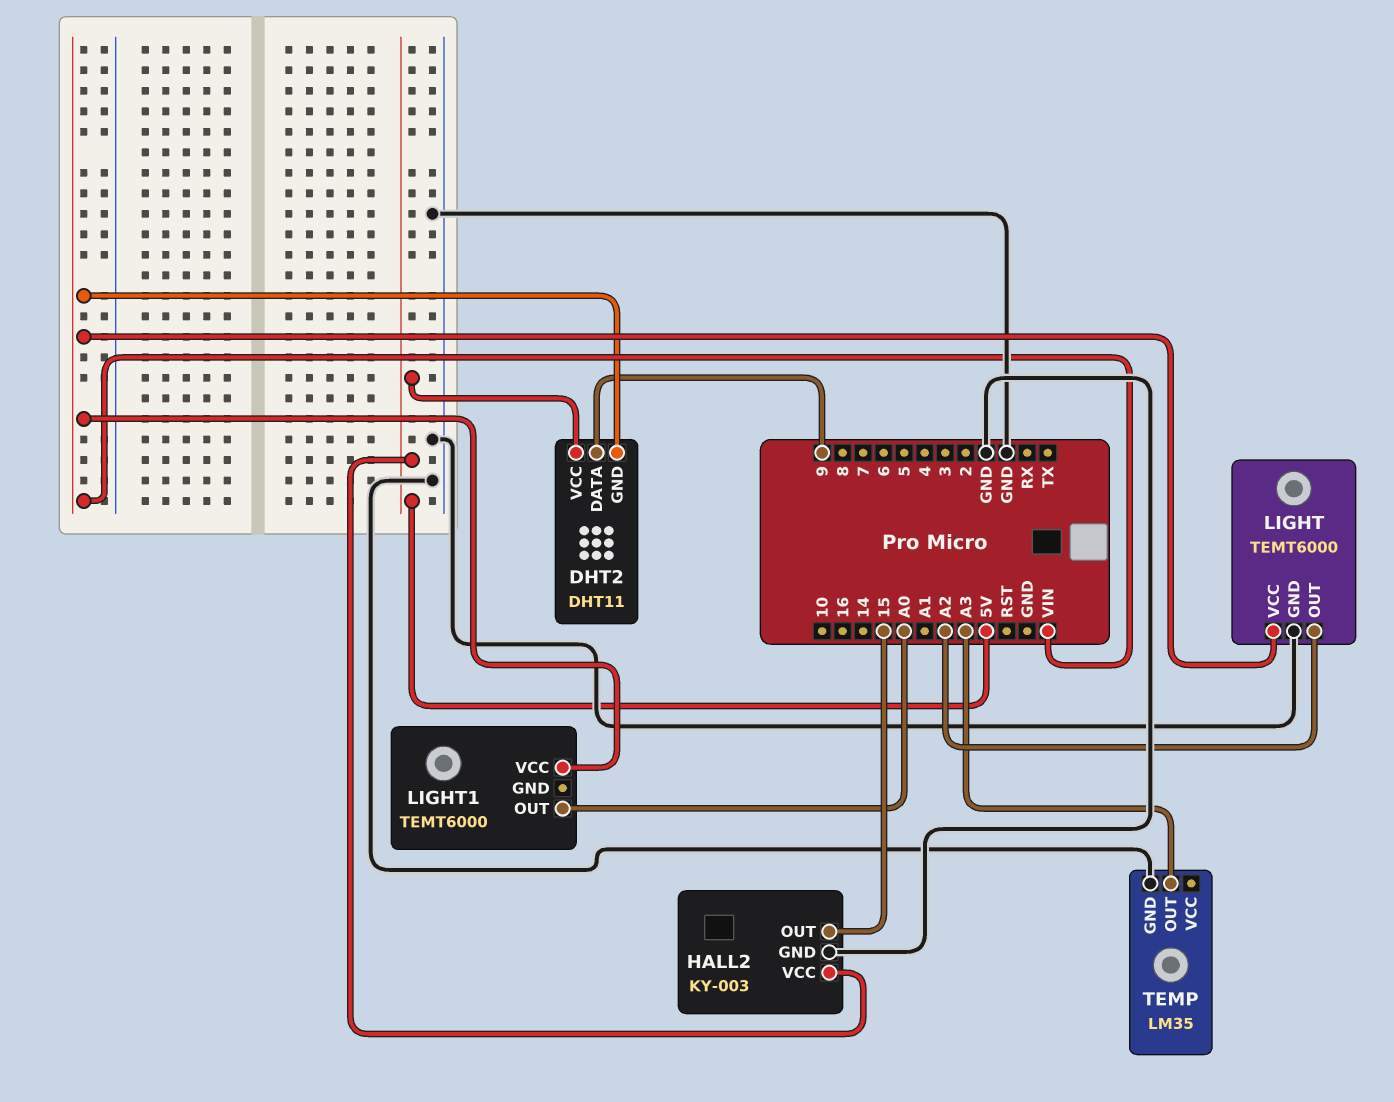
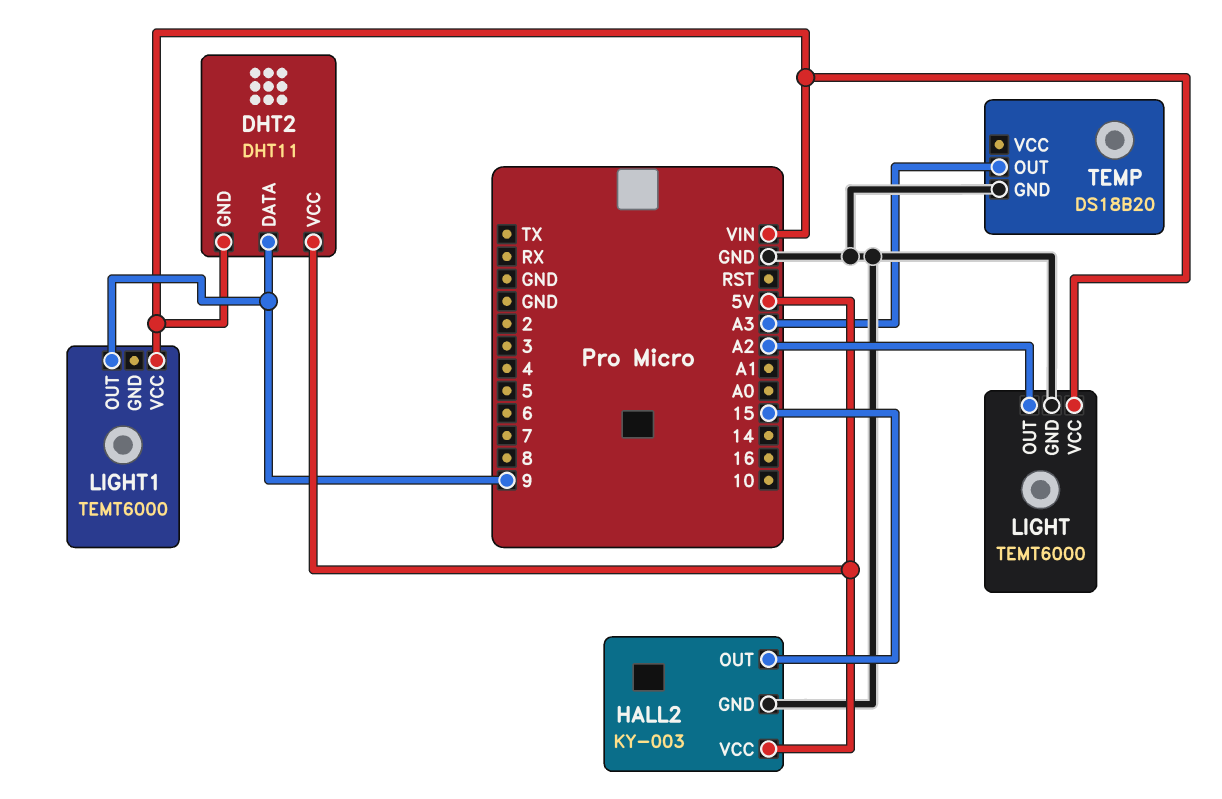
LIGHT1 pin OUT: A0 -> 9
TEMP: LM35 -> DS18B20

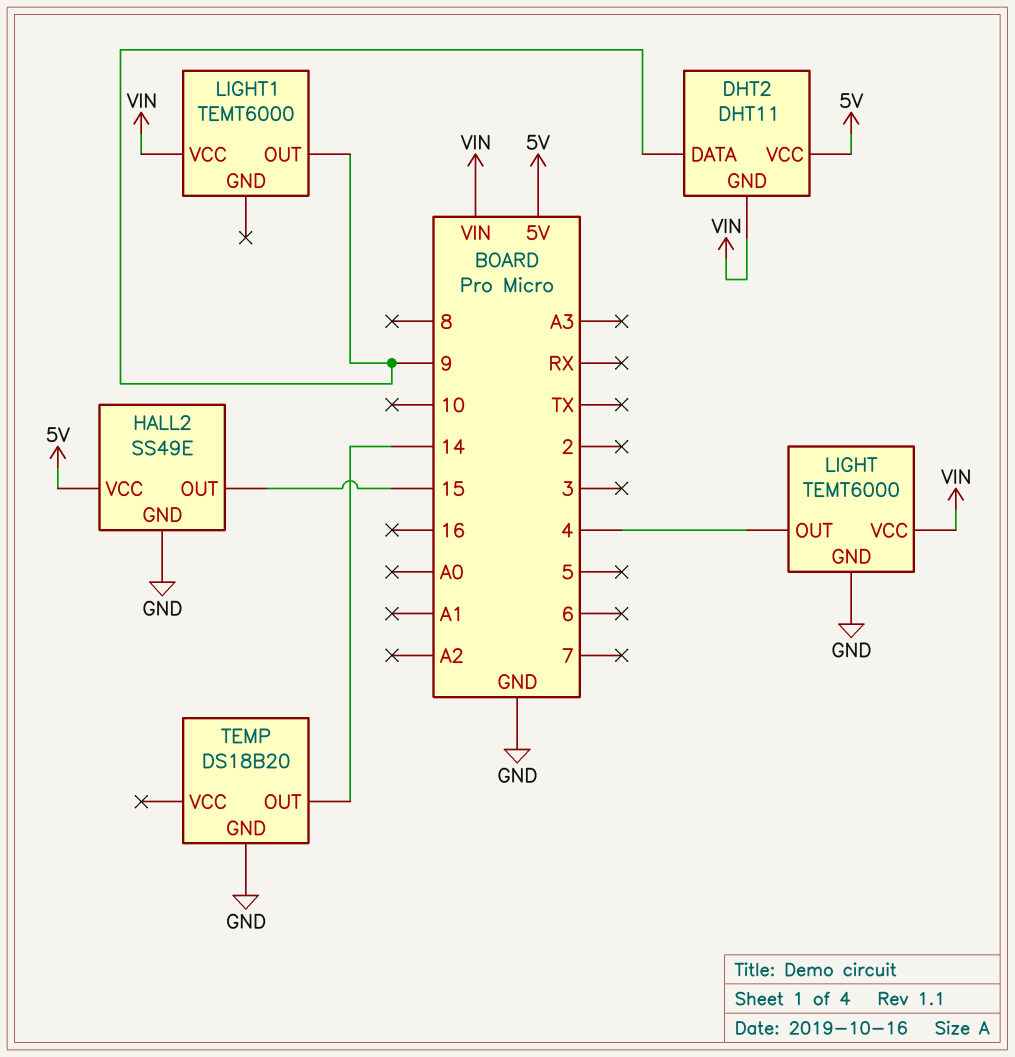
HALL2: KY-003 -> SS49E
LIGHT pin OUT: A2 -> 4
TEMP pin OUT: A3 -> 14

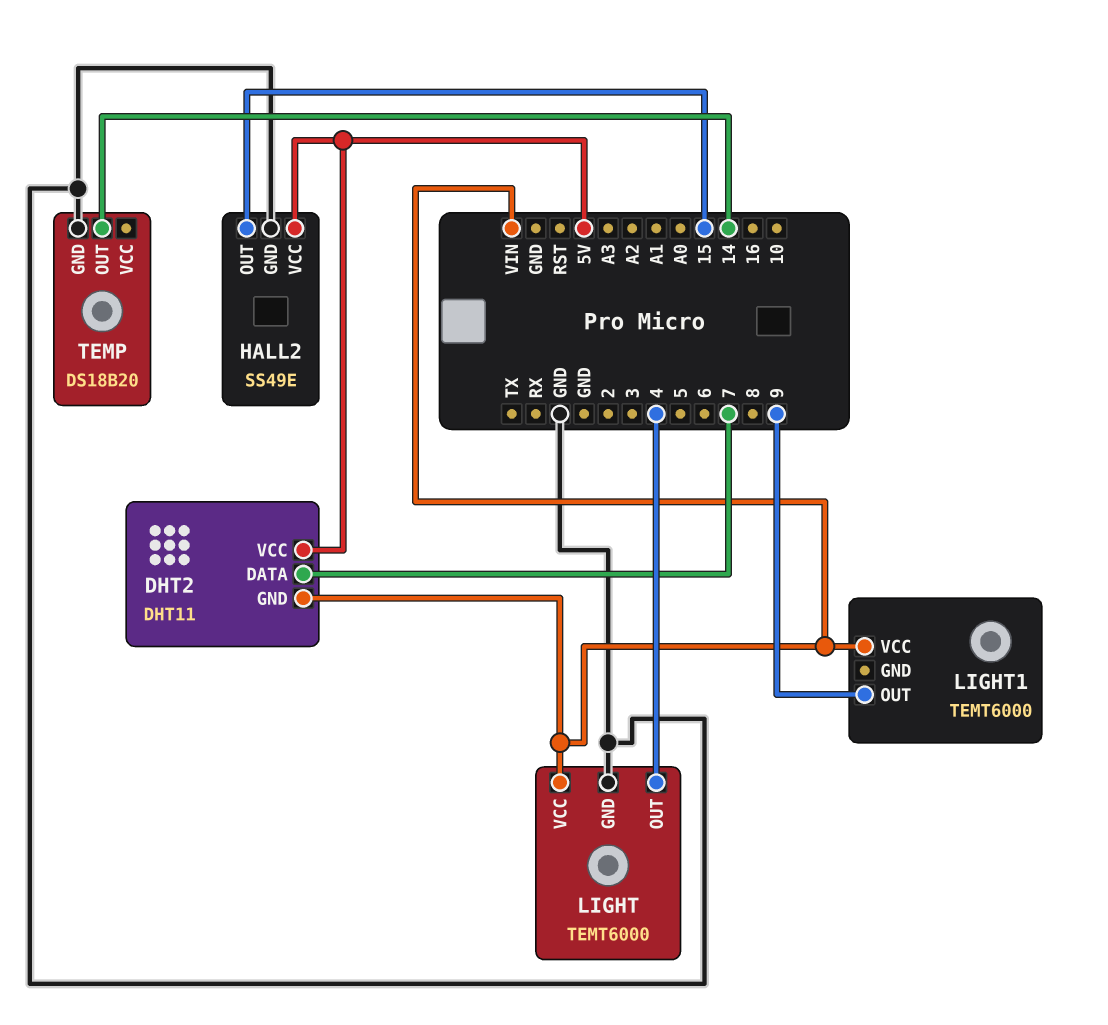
DHT2 pin DATA: 9 -> 7

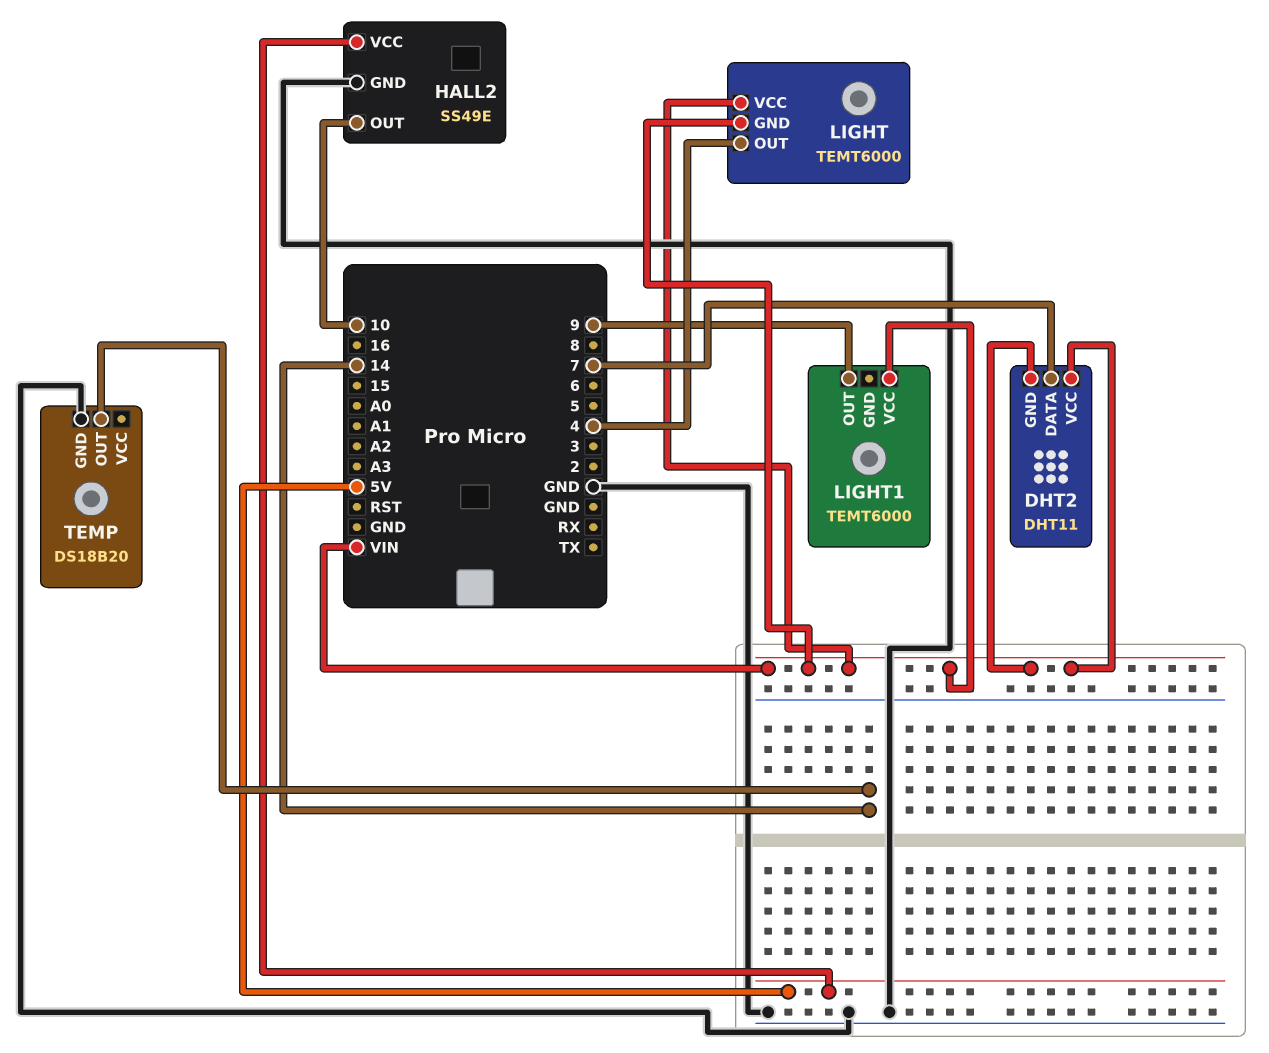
DHT2 pin VCC: 5V -> VIN
HALL2 pin OUT: 15 -> 10
LIGHT pin GND: GND -> VIN

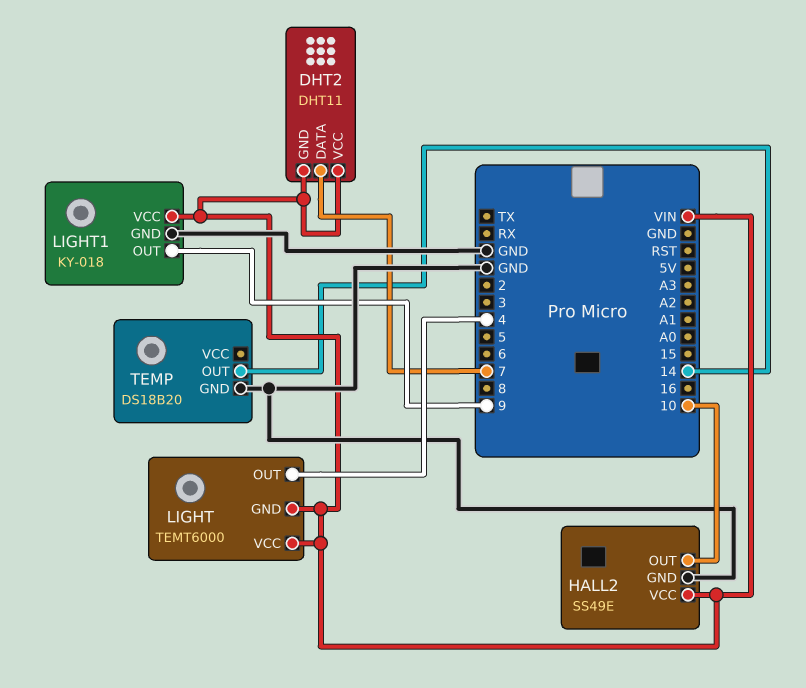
HALL2 pin VCC: 5V -> VIN
LIGHT1: TEMT6000 -> KY-018
LIGHT1 pin GND: none -> GND

